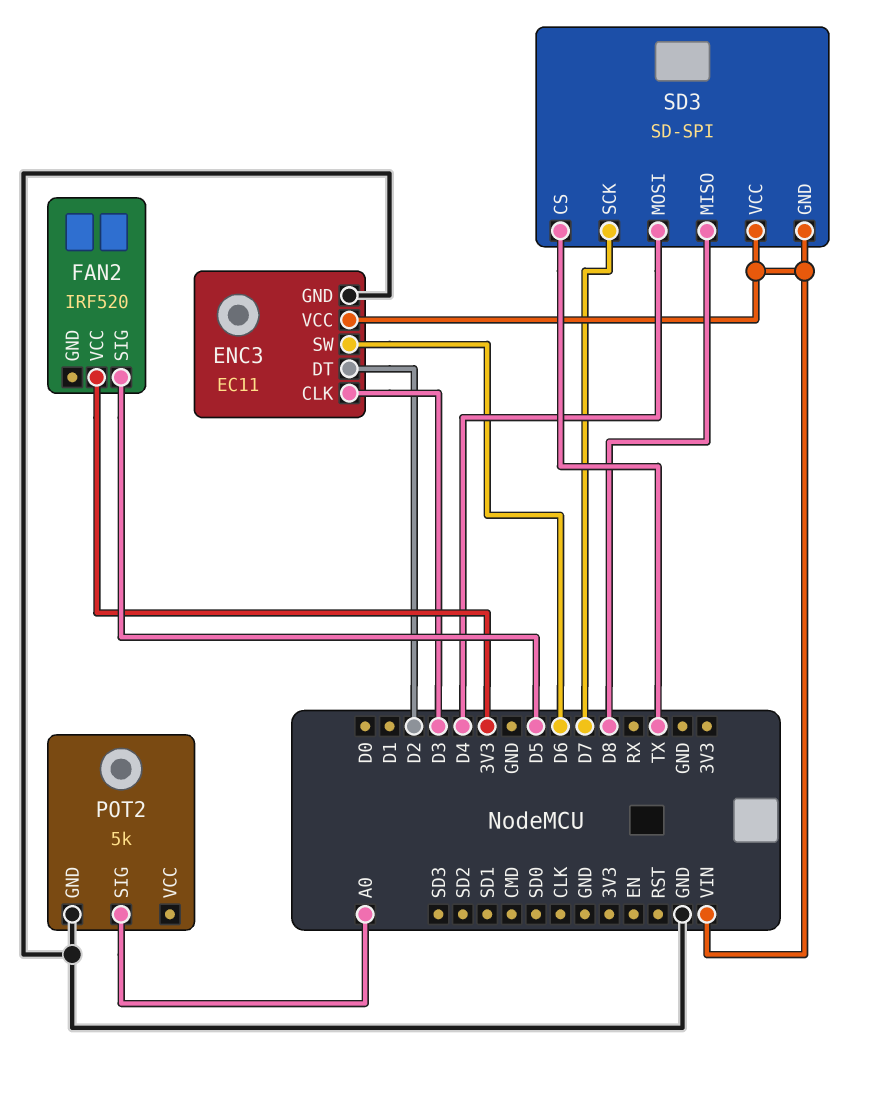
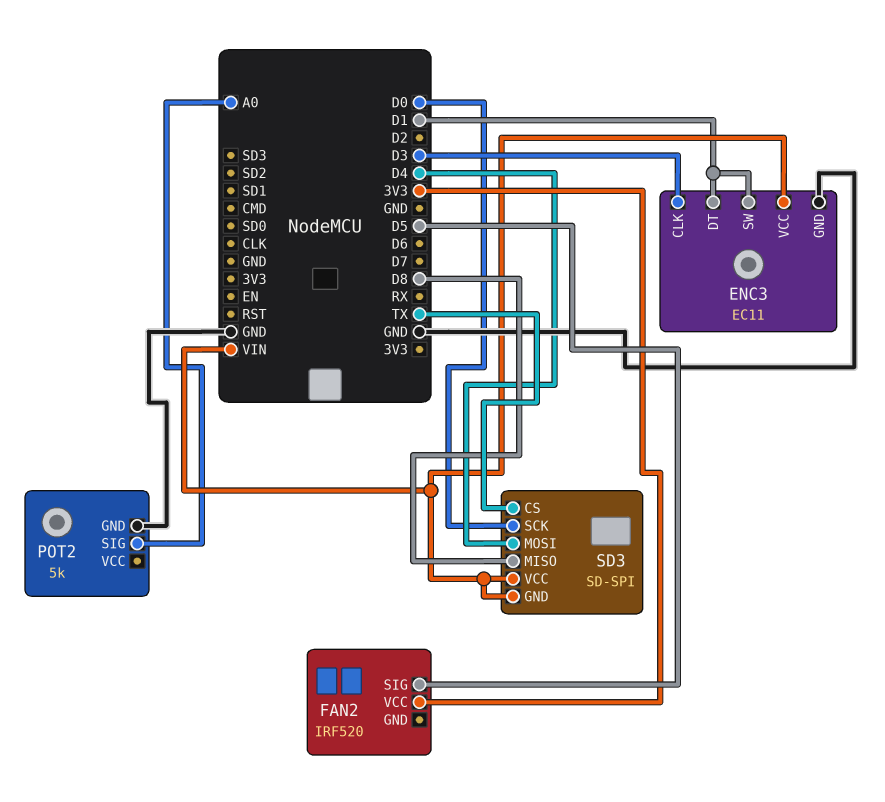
ENC3 pin DT: D2 -> D1
ENC3 pin SW: D6 -> D1
SD3 pin SCK: D7 -> D0

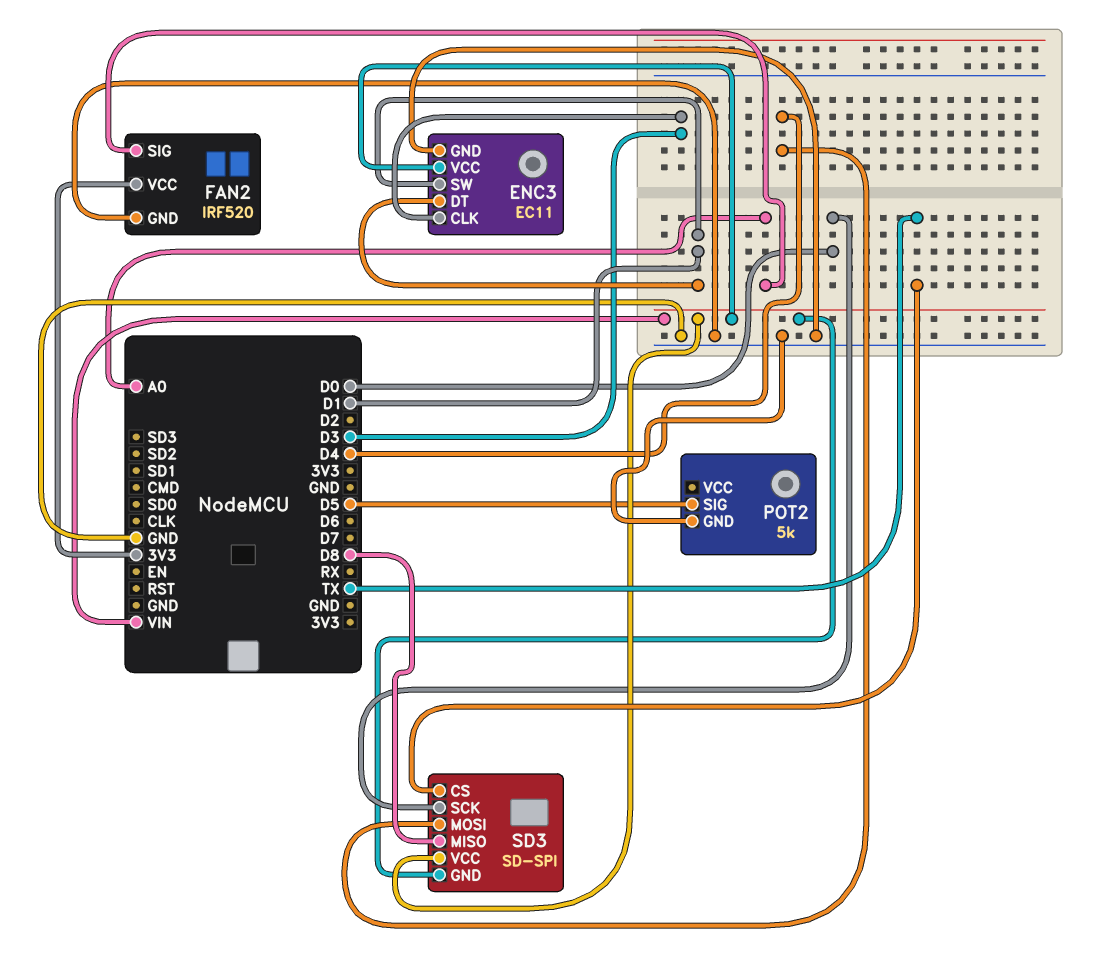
FAN2 pin GND: none -> GND
FAN2 pin SIG: D5 -> A0
POT2 pin SIG: A0 -> D5

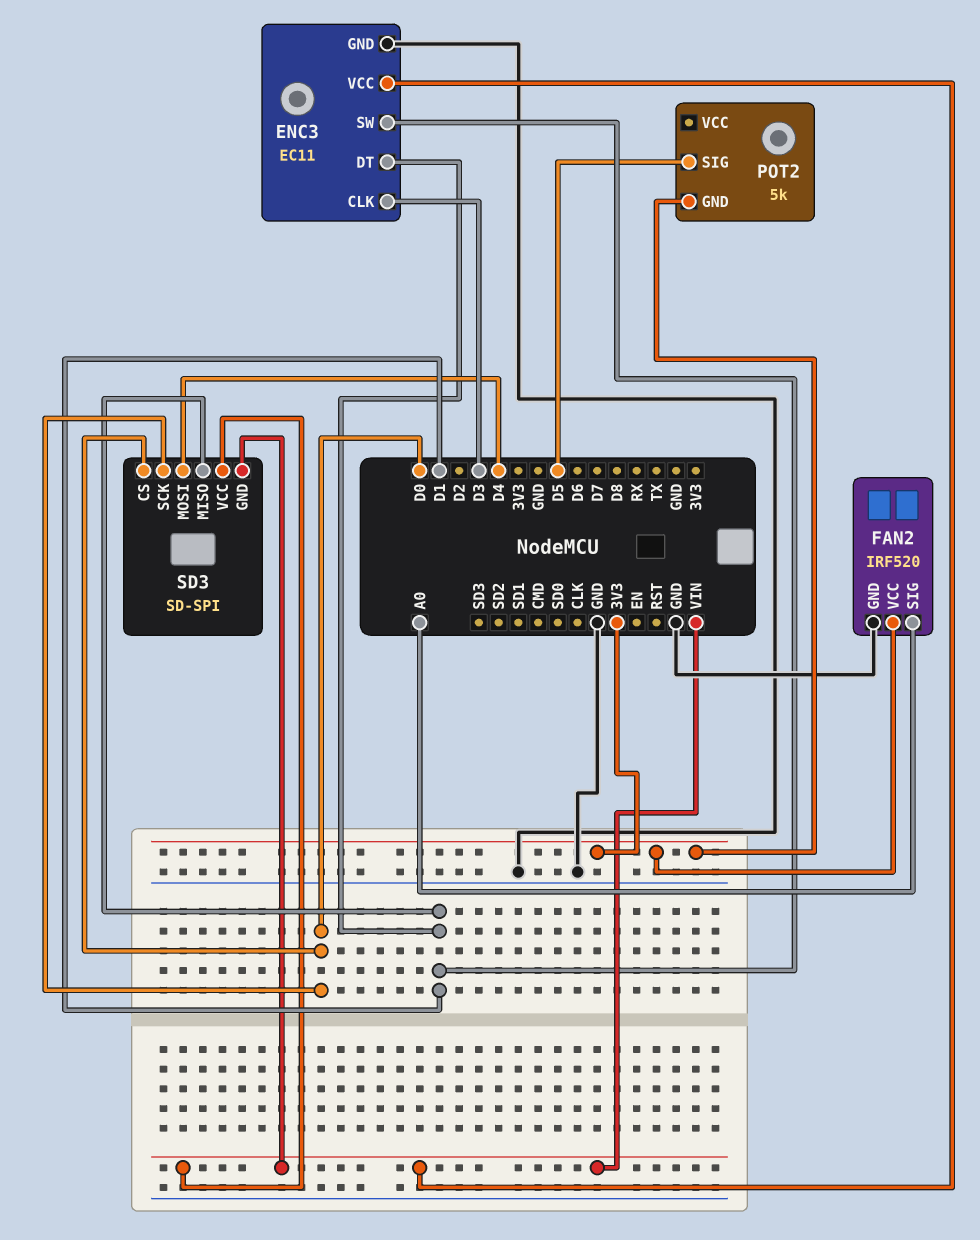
POT2 pin GND: GND -> 3V3
SD3 pin CS: TX -> D0
SD3 pin MISO: D8 -> D1

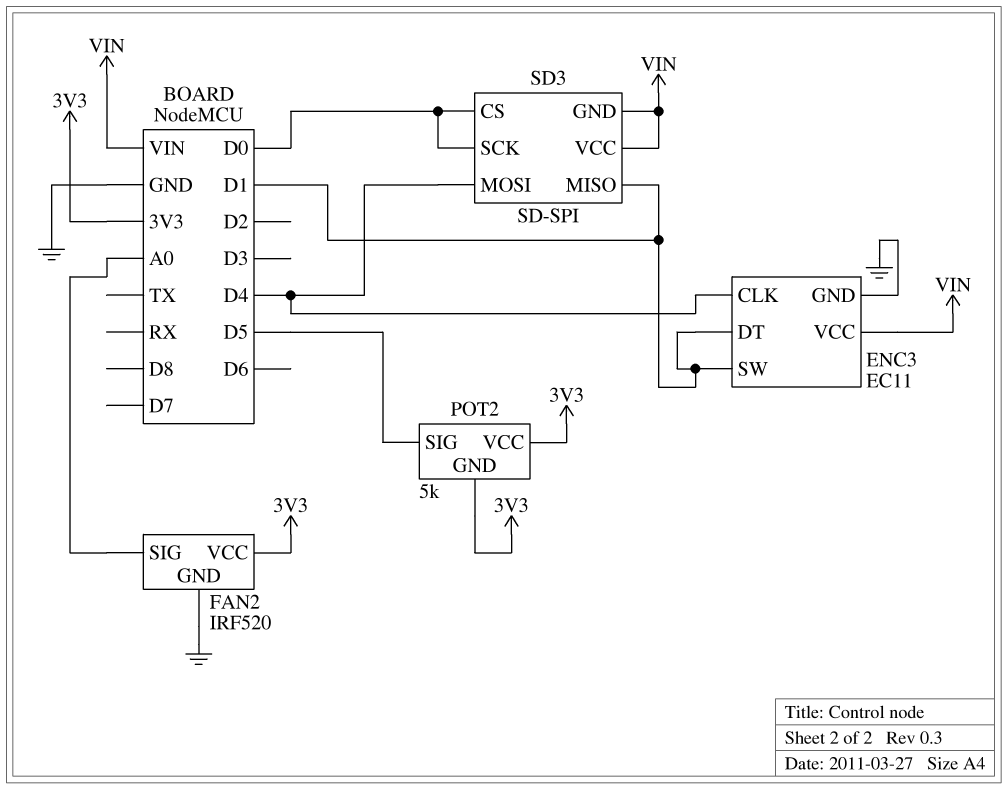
ENC3 pin CLK: D3 -> D4
POT2 pin VCC: none -> 3V3

